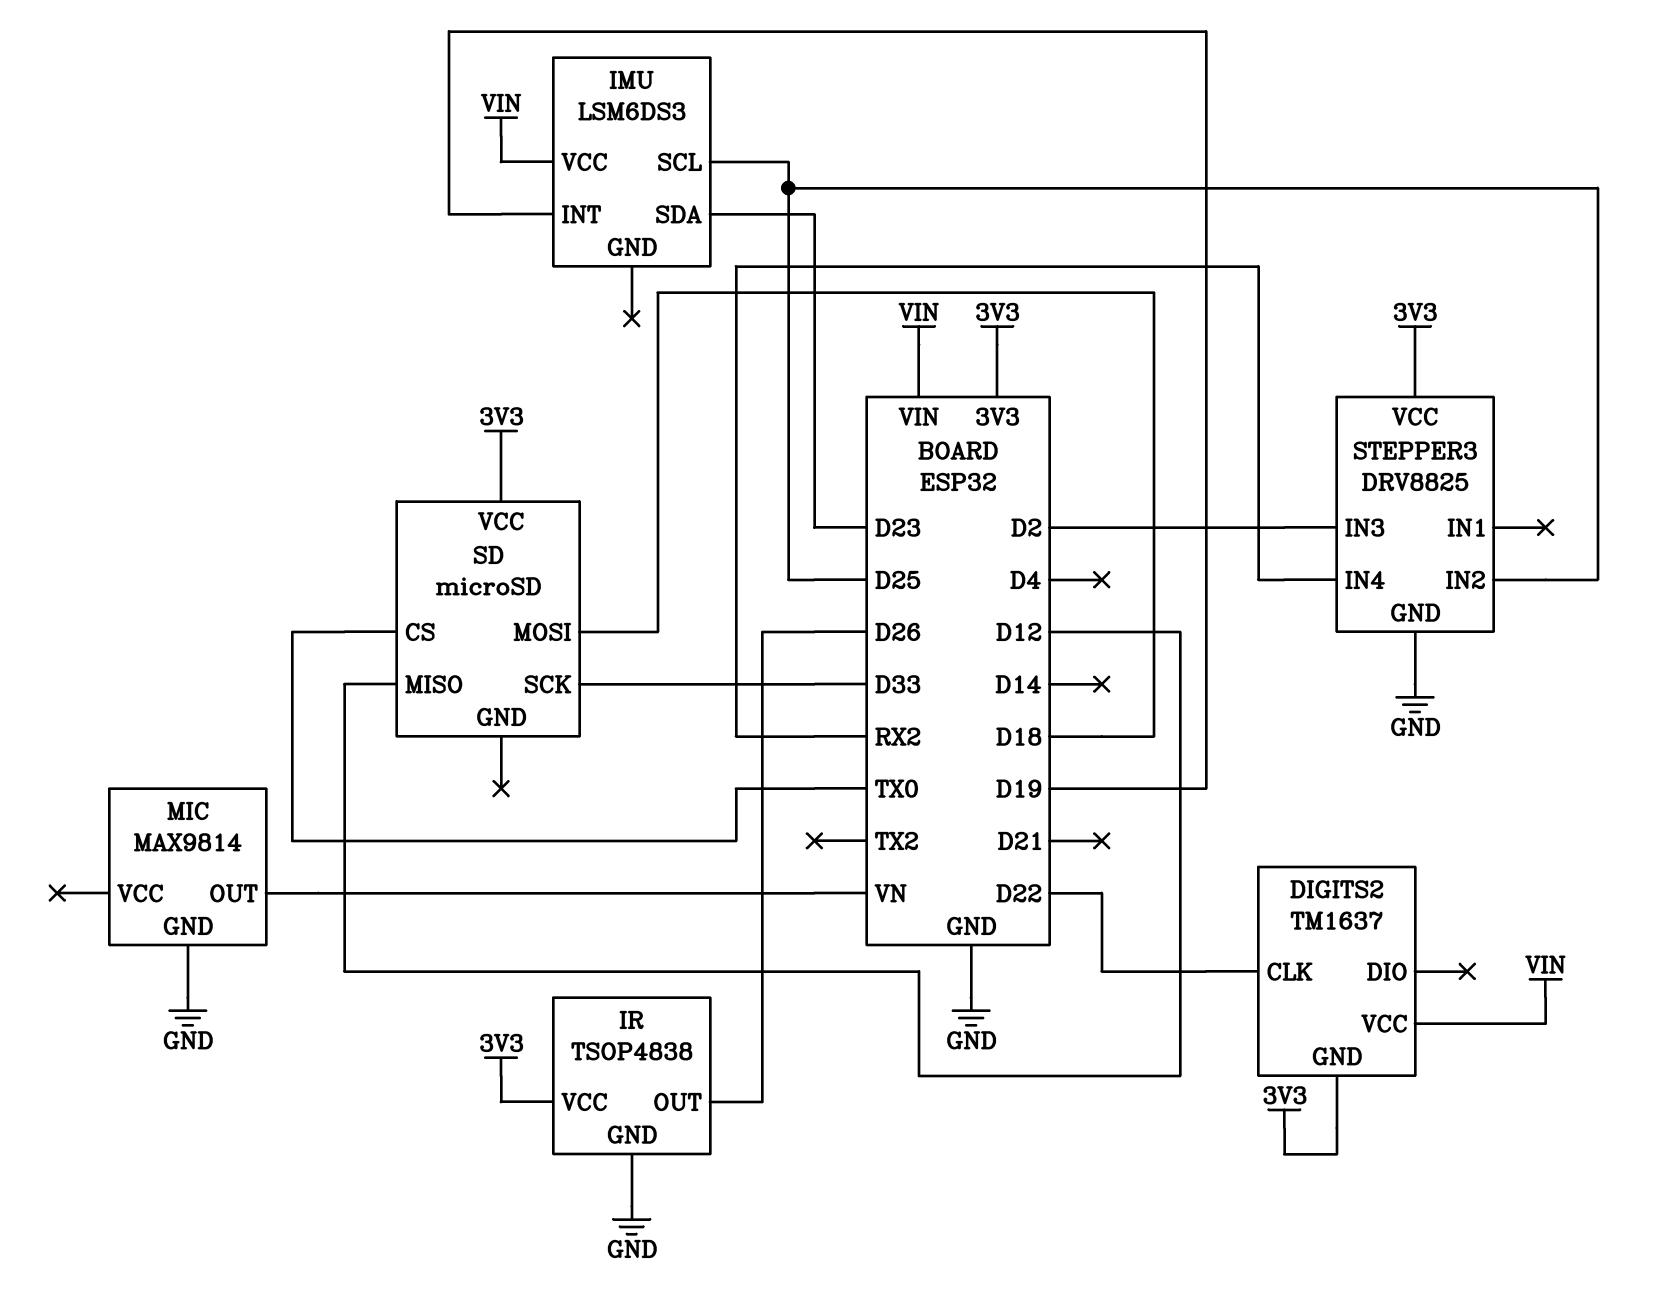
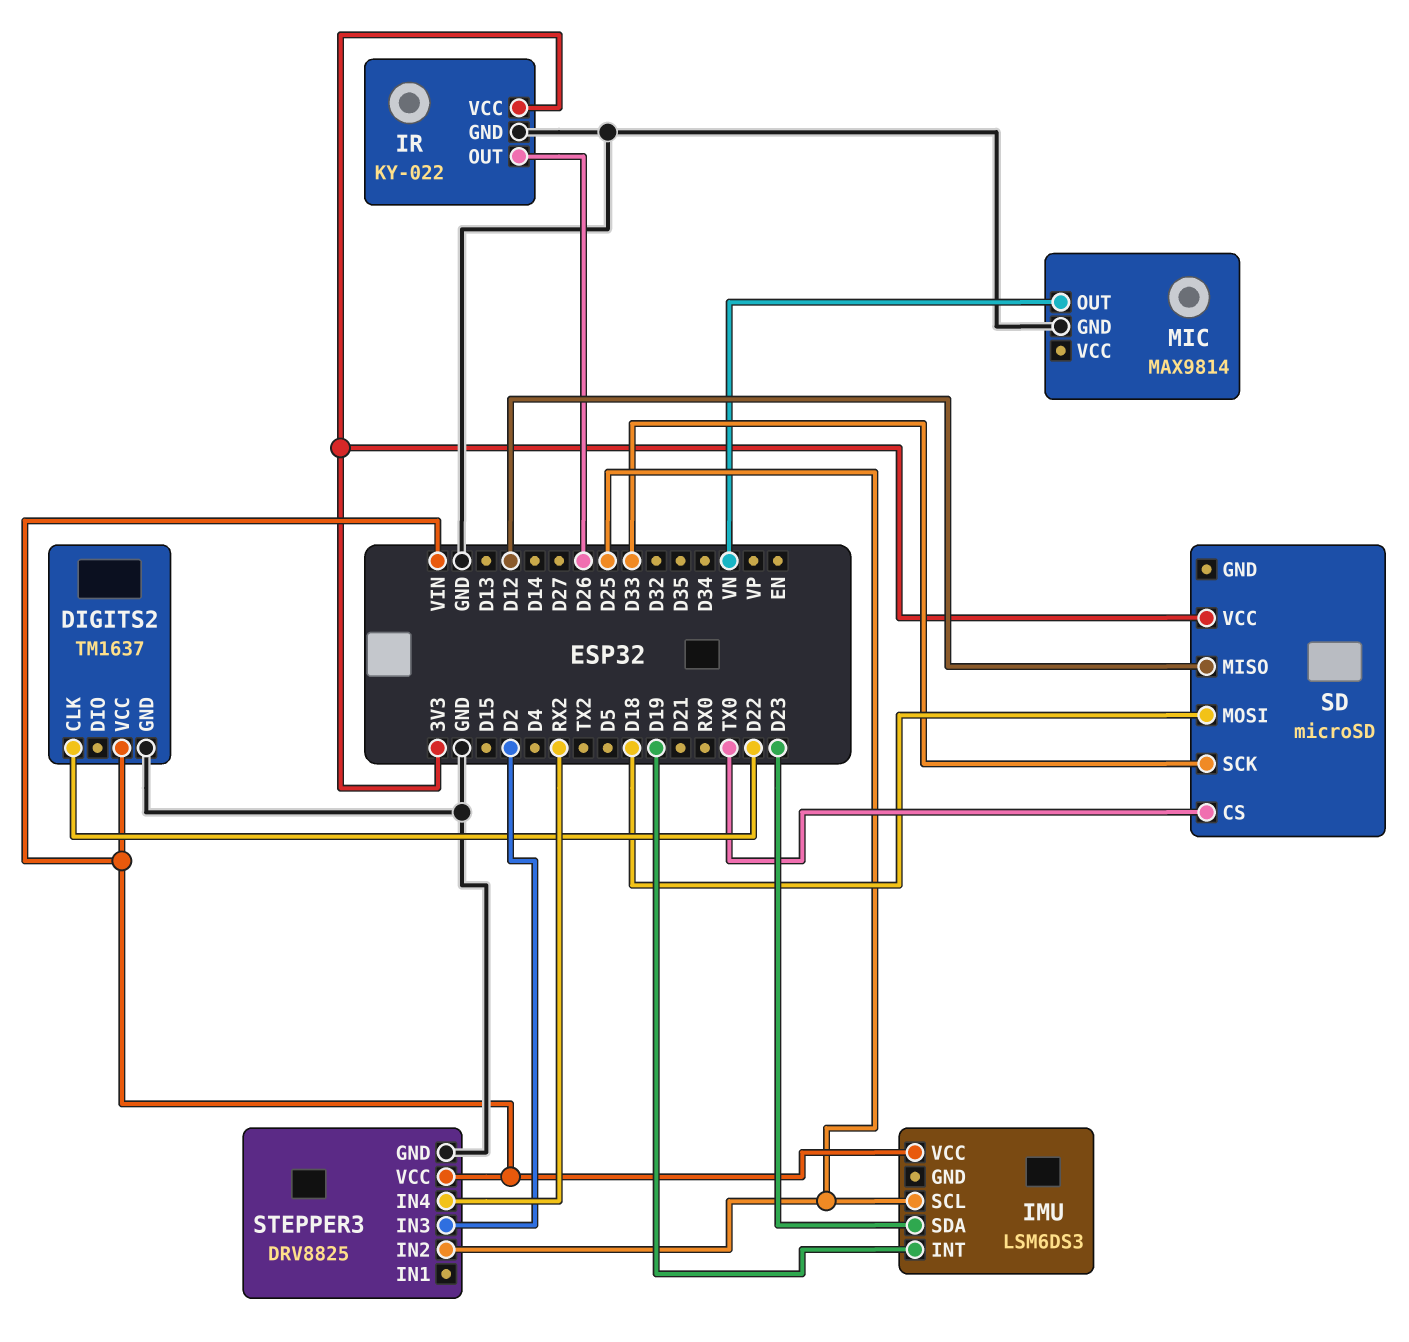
DIGITS2 pin GND: 3V3 -> GND
IR: TSOP4838 -> KY-022
STEPPER3 pin VCC: 3V3 -> VIN

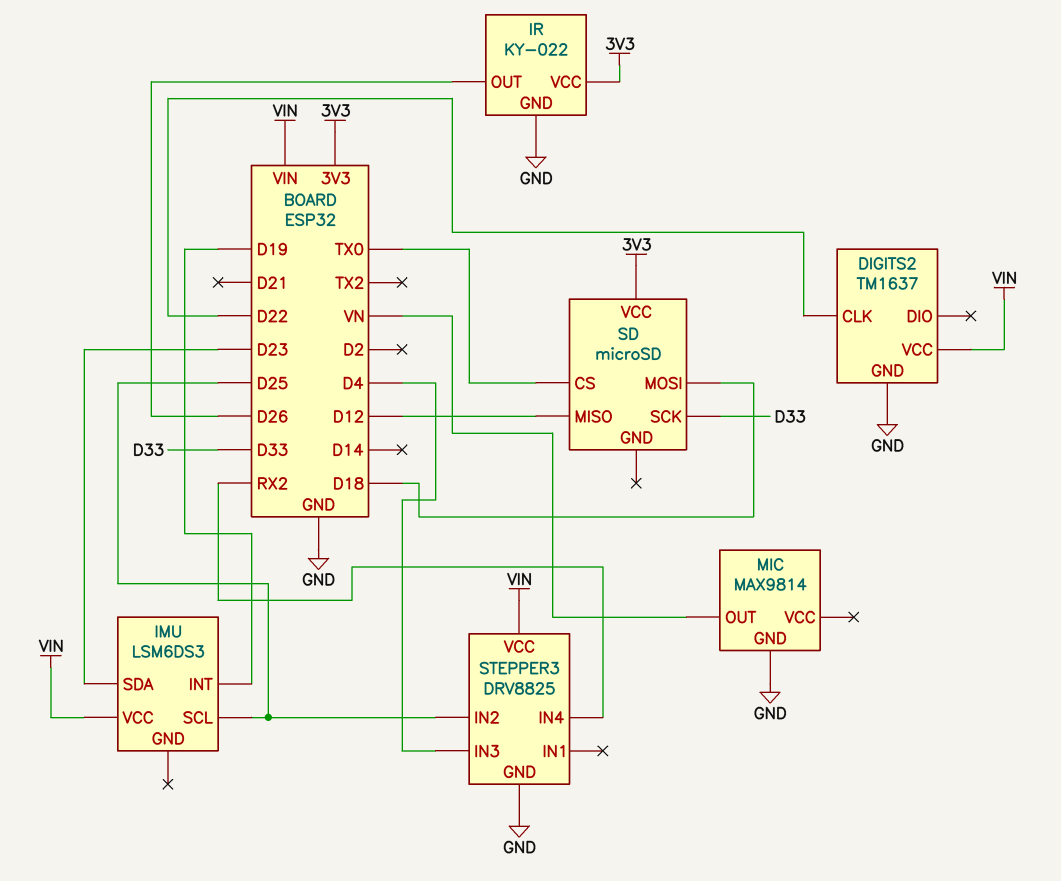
STEPPER3 pin IN3: D2 -> D4

